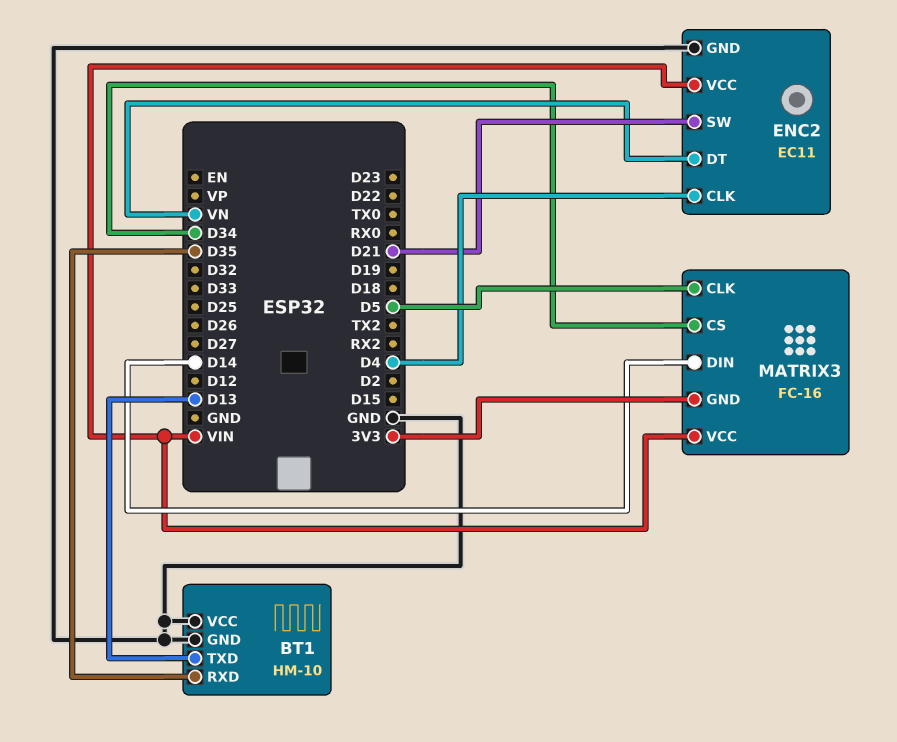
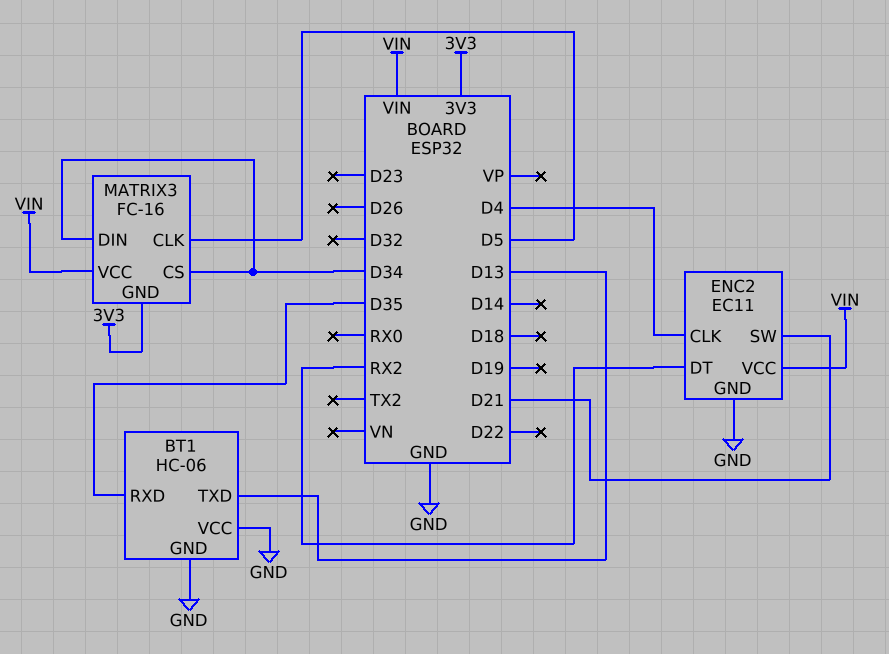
BT1: HM-10 -> HC-06
ENC2 pin DT: VN -> RX2
MATRIX3 pin DIN: D14 -> D34

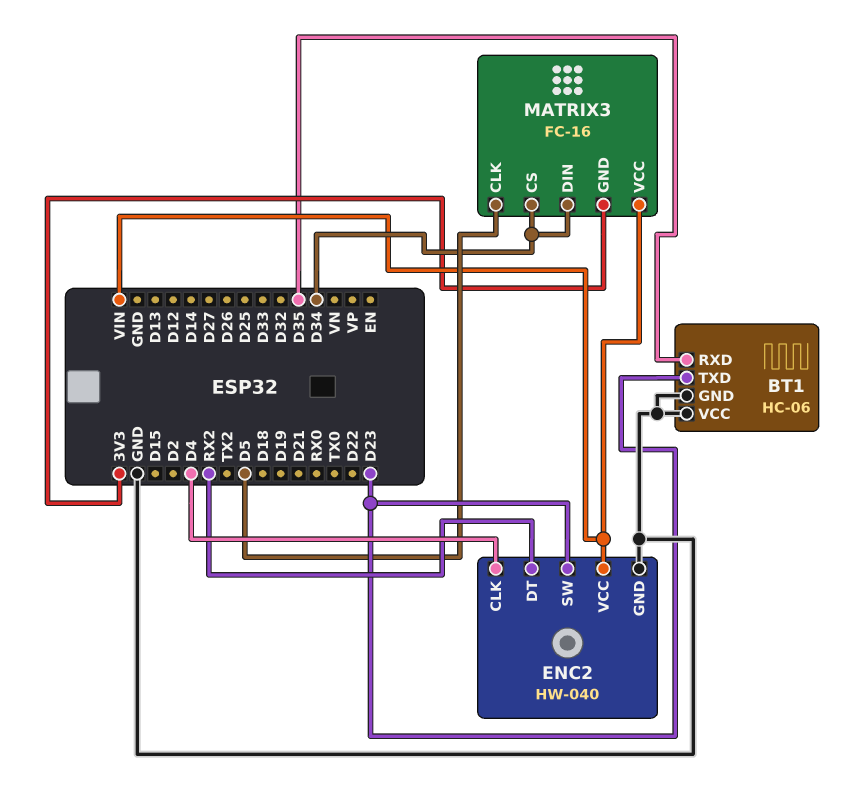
BT1 pin TXD: D13 -> D23
ENC2: EC11 -> HW-040
ENC2 pin SW: D21 -> D23

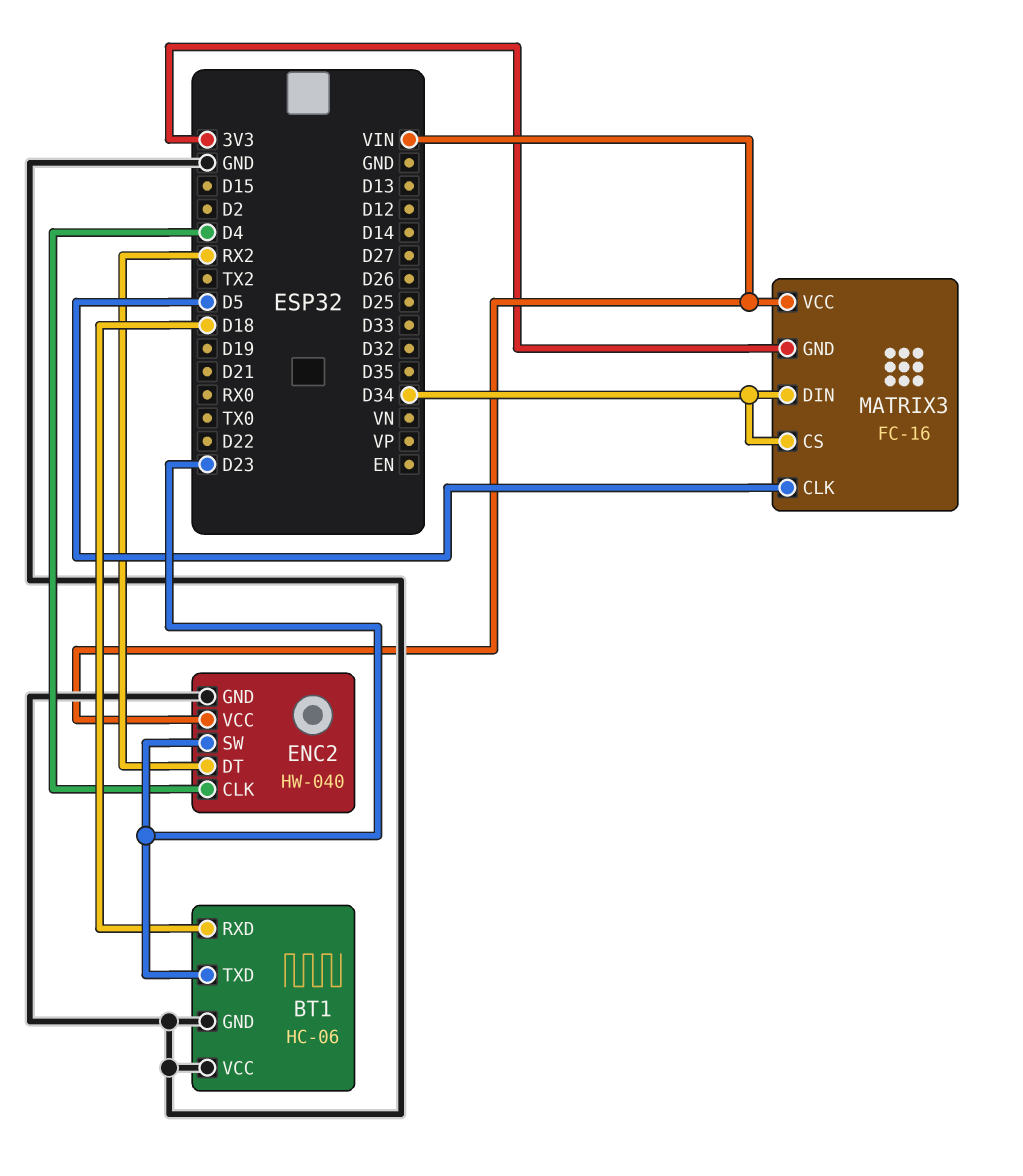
BT1 pin RXD: D35 -> D18

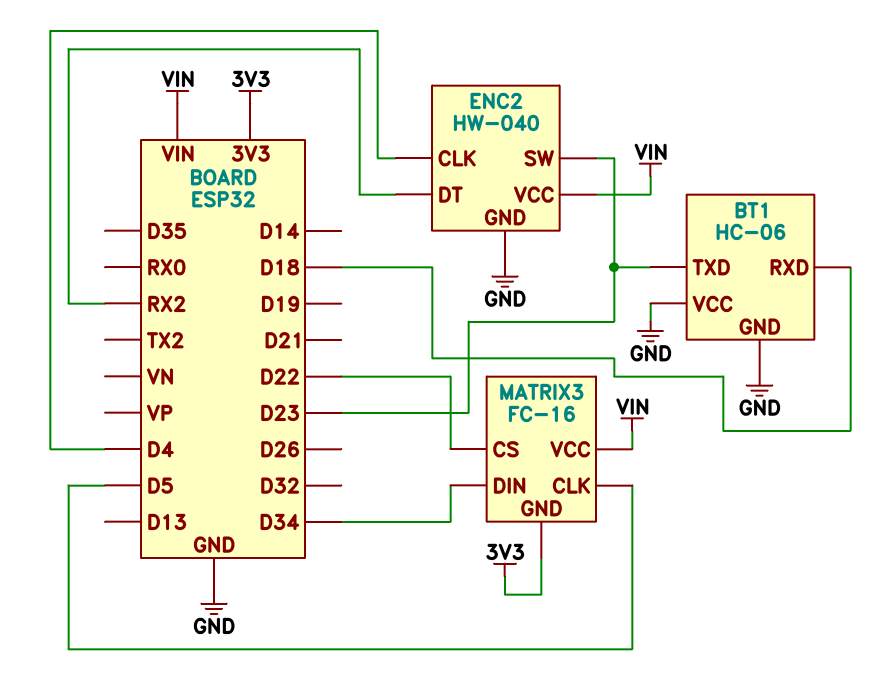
MATRIX3 pin CS: D34 -> D22

